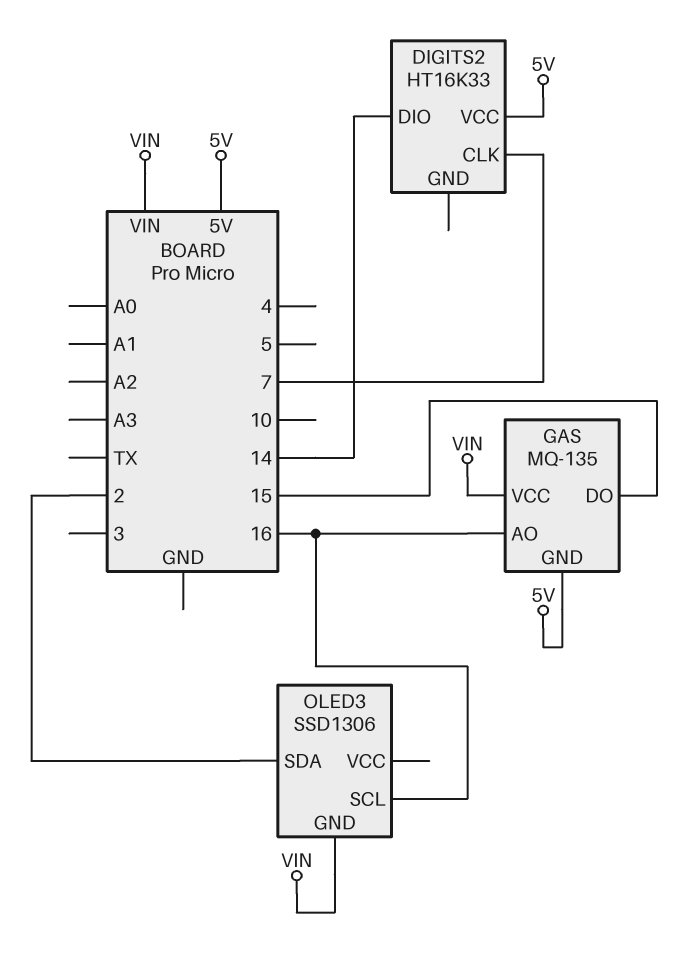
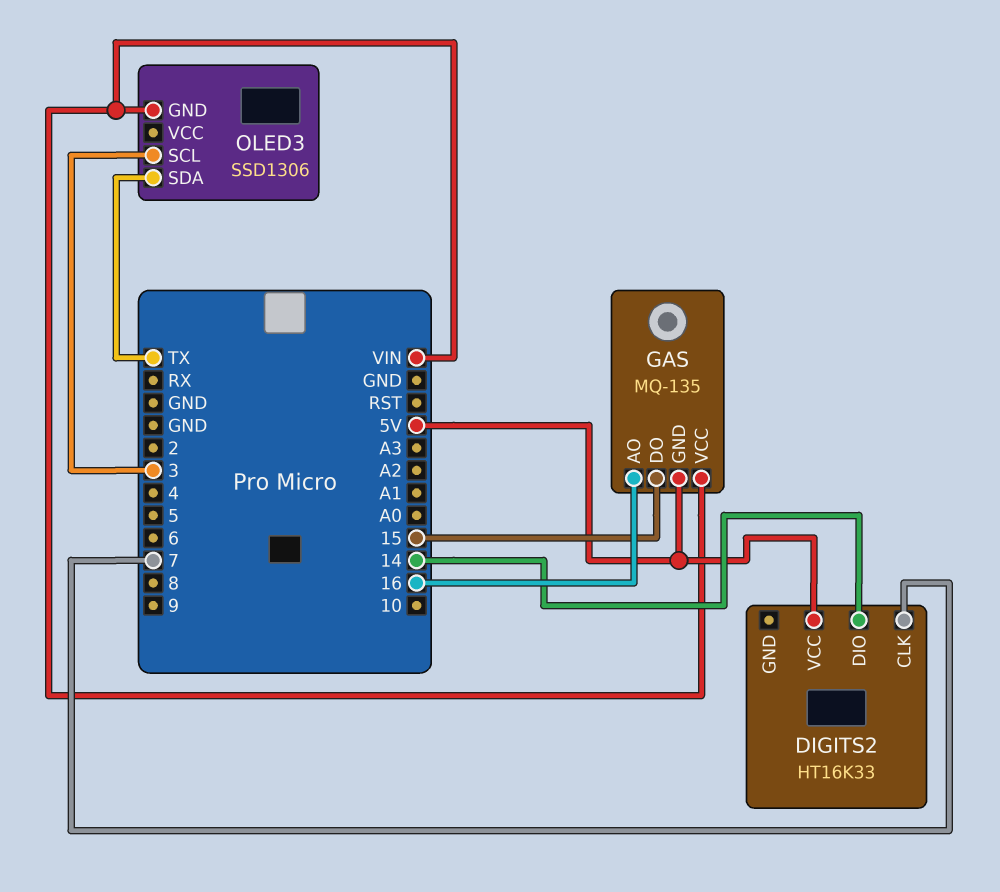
OLED3 pin SCL: 16 -> 3
OLED3 pin SDA: 2 -> TX

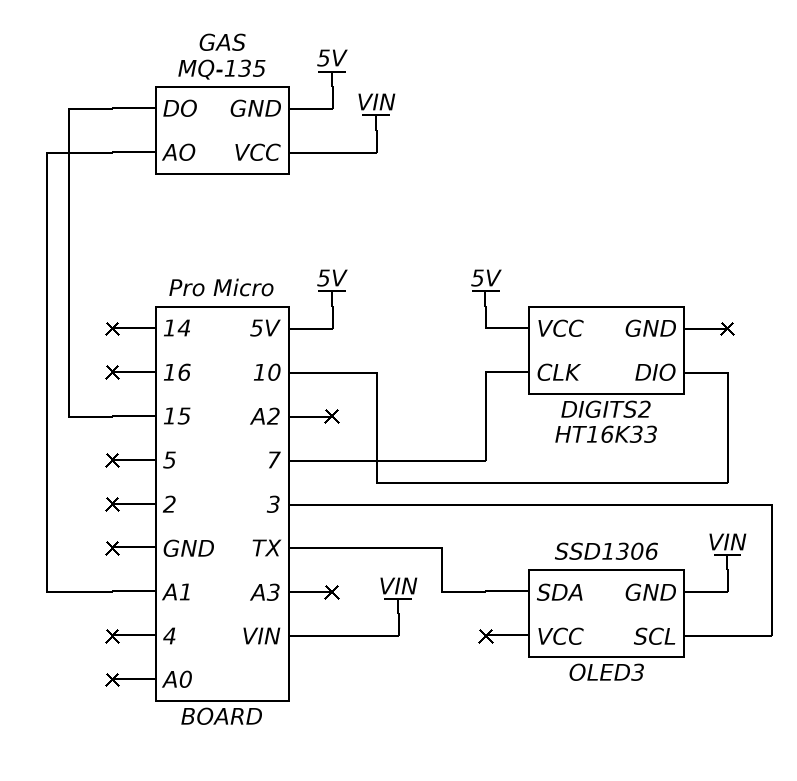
DIGITS2 pin DIO: 14 -> 10
GAS pin AO: 16 -> A1

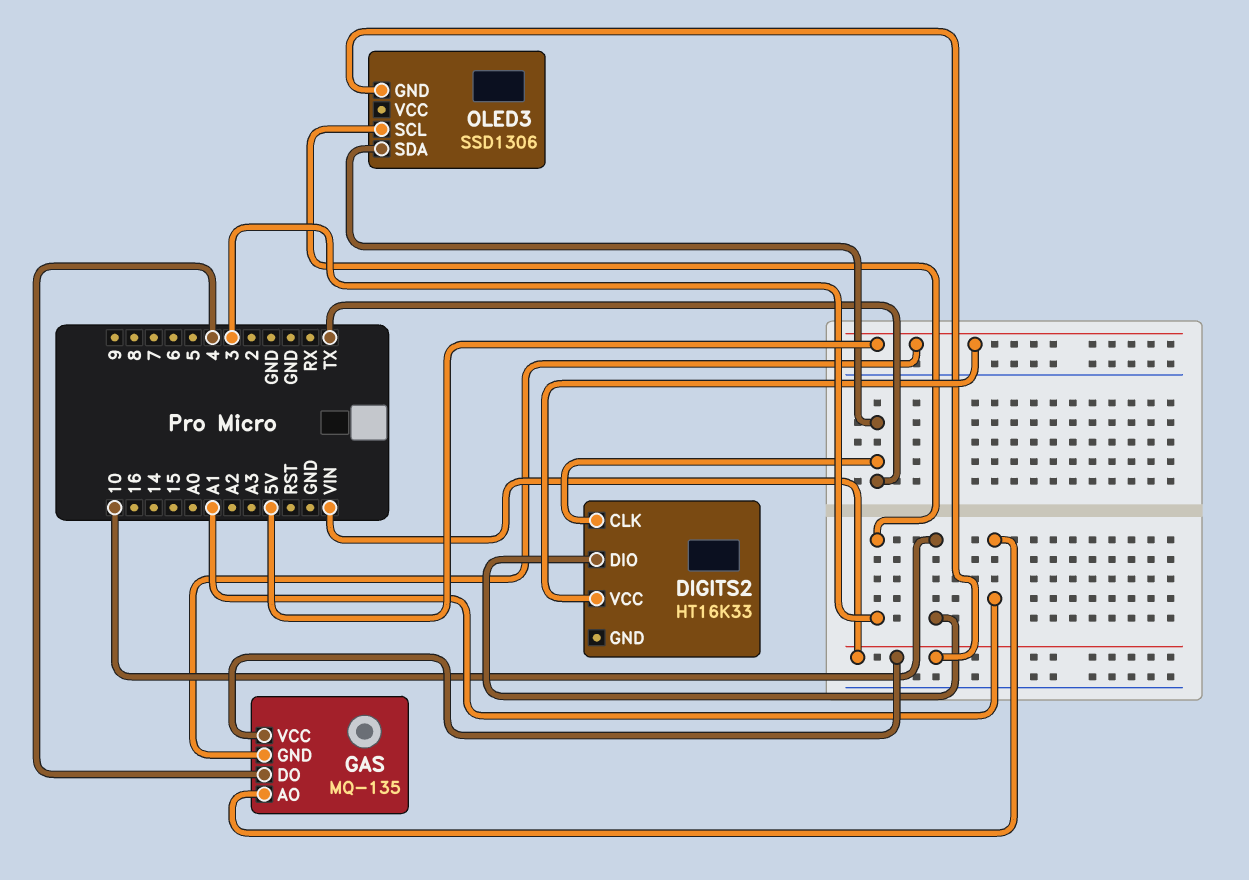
DIGITS2 pin CLK: 7 -> TX
GAS pin DO: 15 -> 4

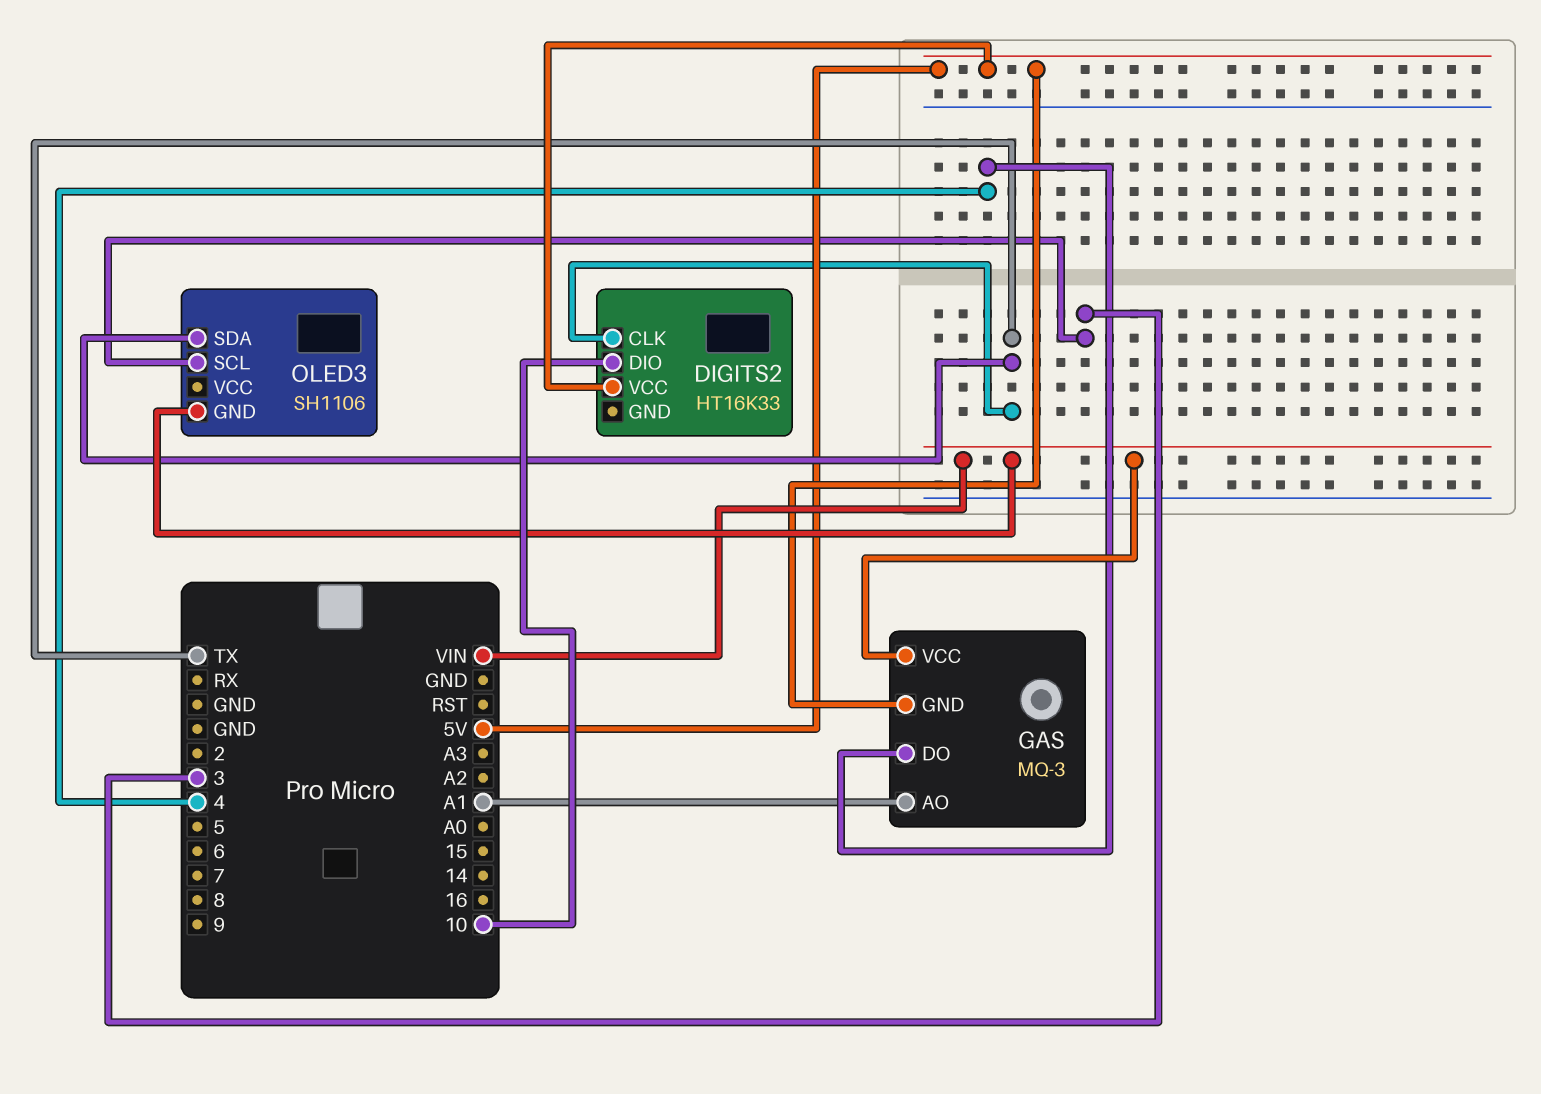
GAS: MQ-135 -> MQ-3
OLED3: SSD1306 -> SH1106

